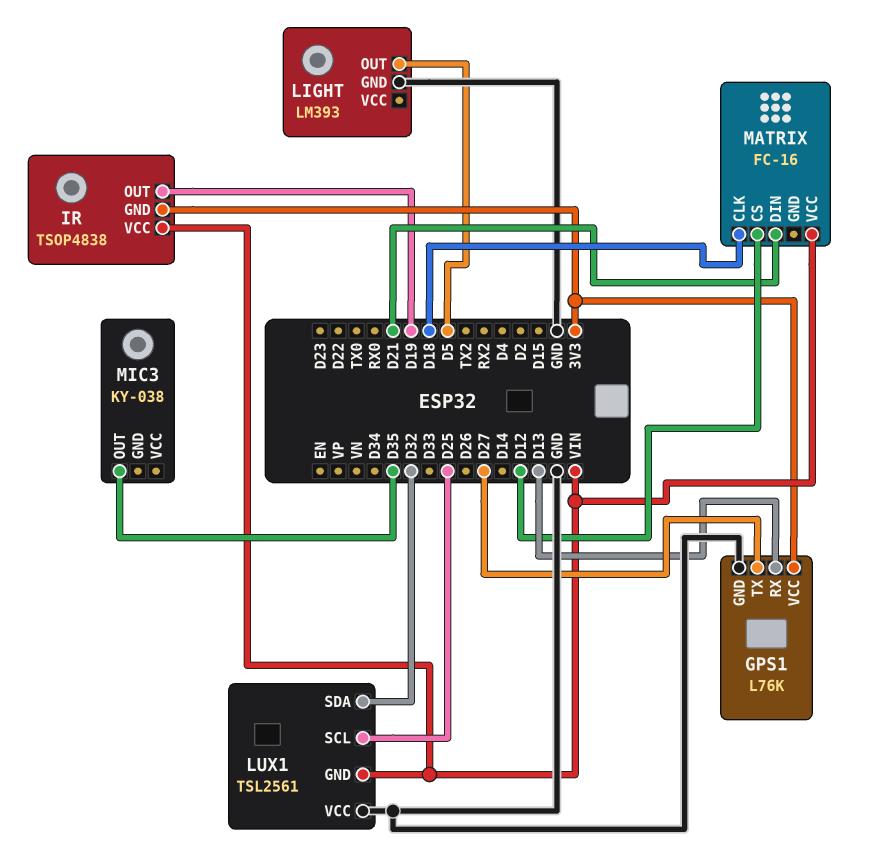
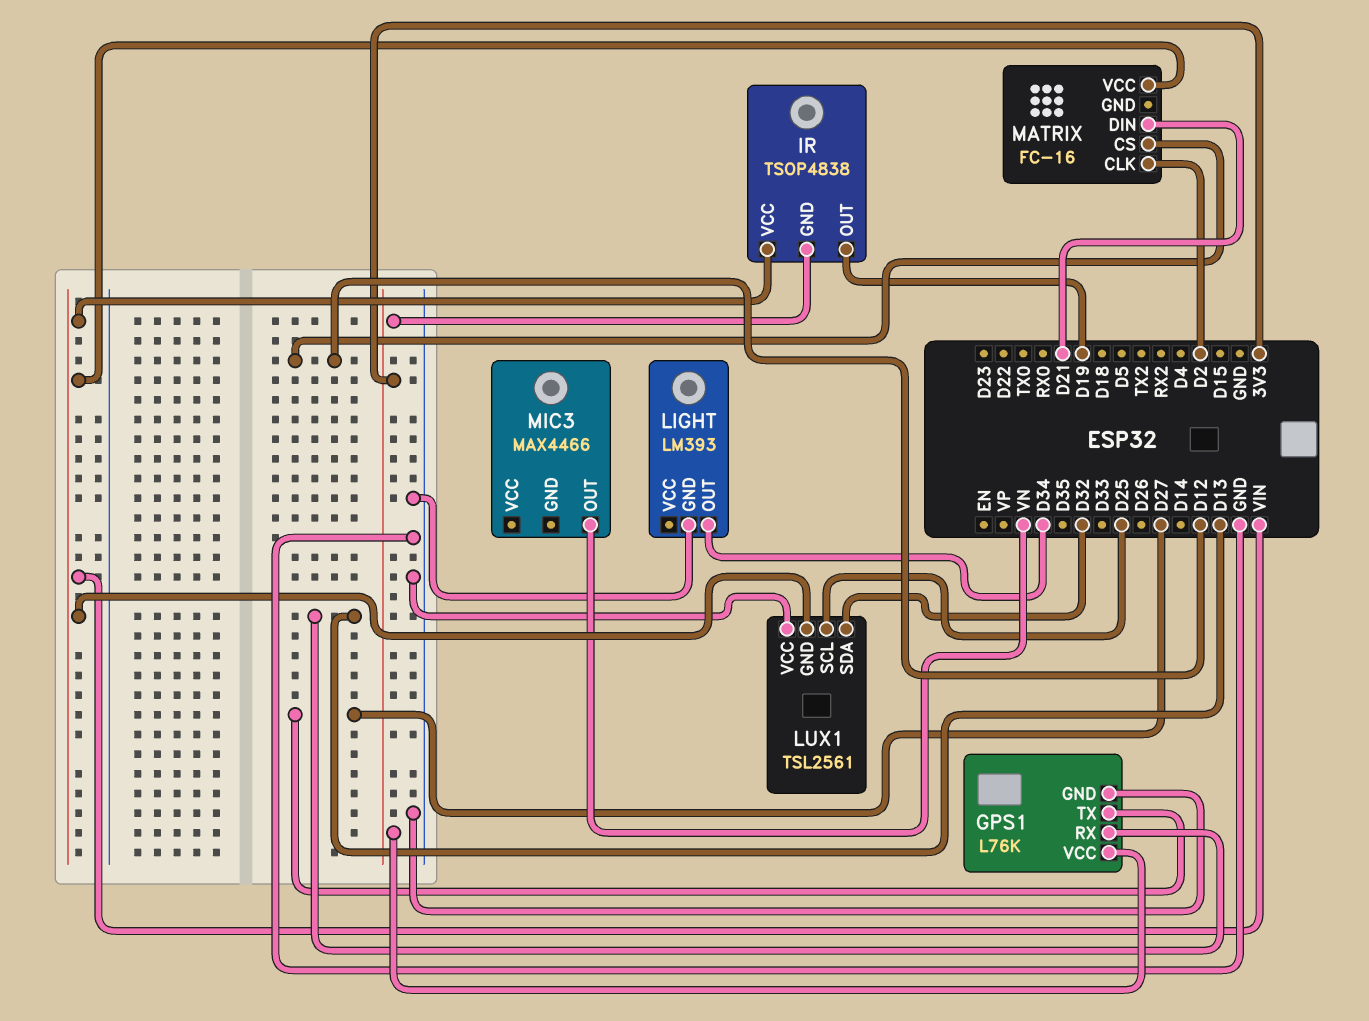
LIGHT pin OUT: D5 -> D34
MATRIX pin CLK: D18 -> D2
MIC3: KY-038 -> MAX4466
MIC3 pin OUT: D35 -> VN

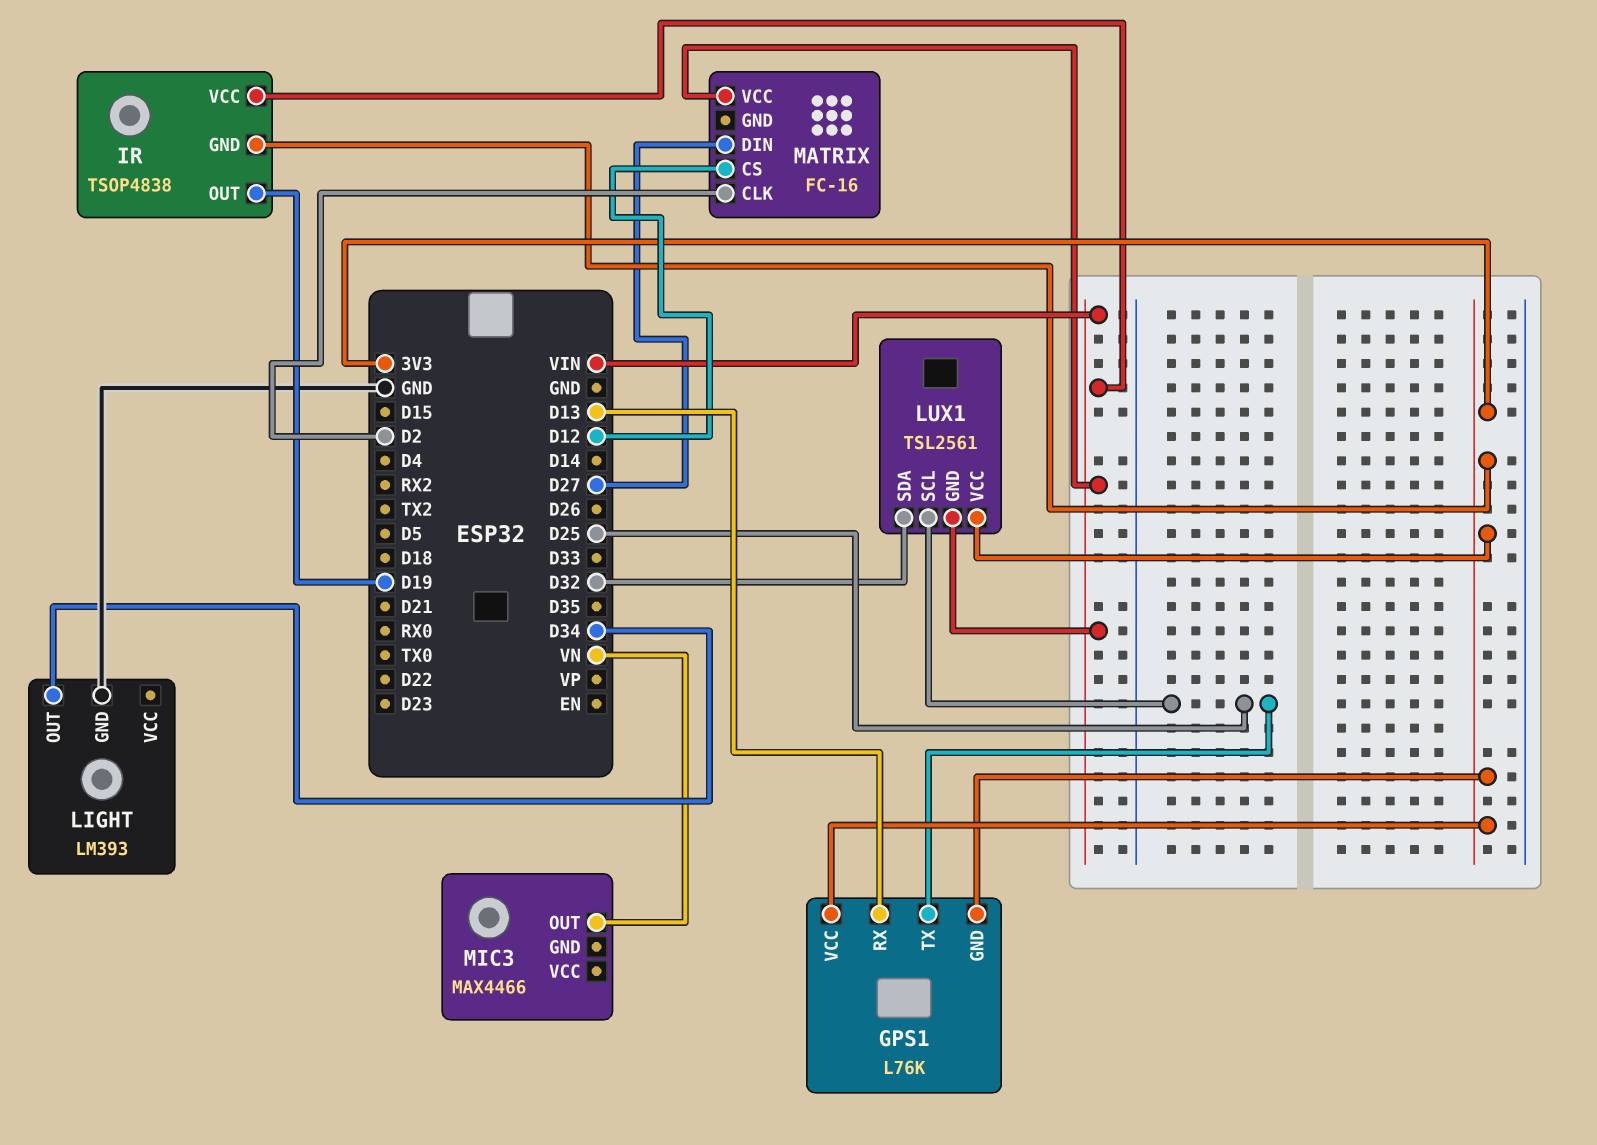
GPS1 pin GND: GND -> 3V3
GPS1 pin TX: D27 -> D25
LUX1 pin VCC: GND -> 3V3
MATRIX pin DIN: D21 -> D27

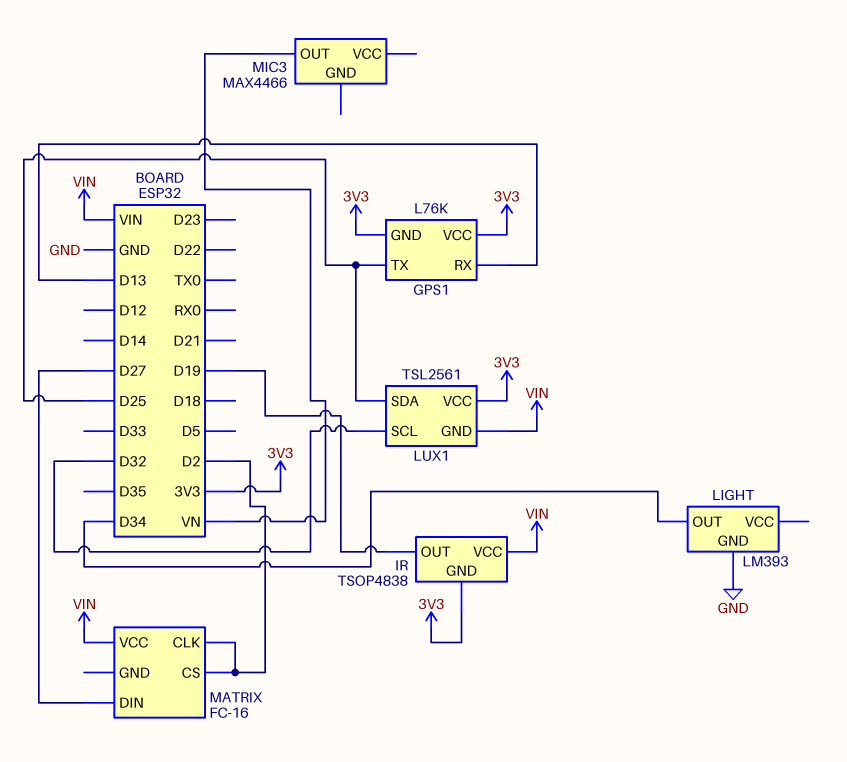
LUX1 pin SCL: D25 -> D32
LUX1 pin SDA: D32 -> D25
MATRIX pin CS: D12 -> D2

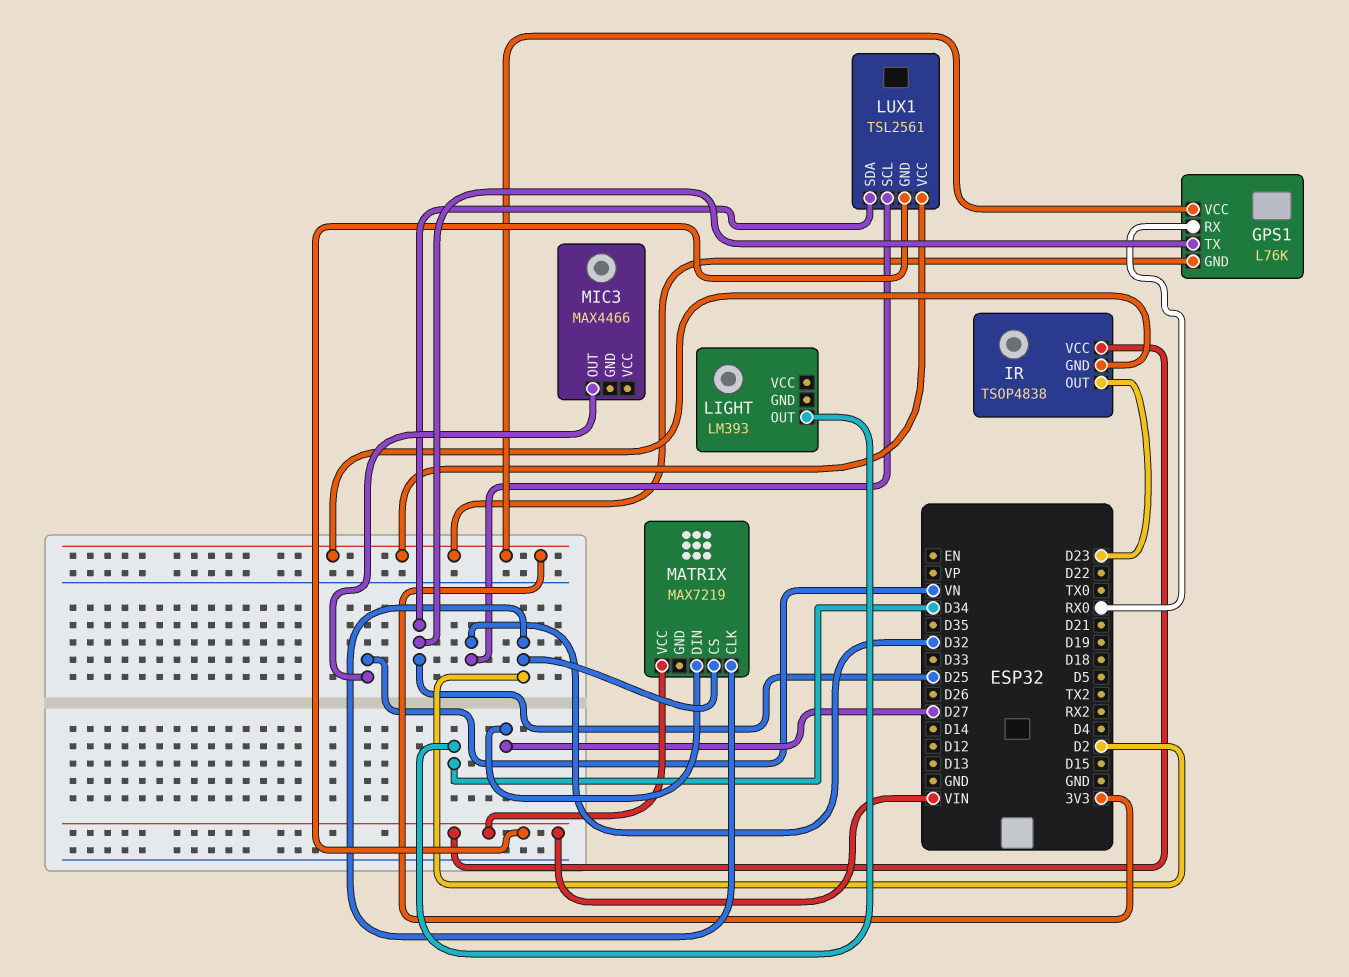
GPS1 pin RX: D13 -> RX0
IR pin OUT: D19 -> D23
LIGHT pin GND: GND -> none
MATRIX: FC-16 -> MAX7219

